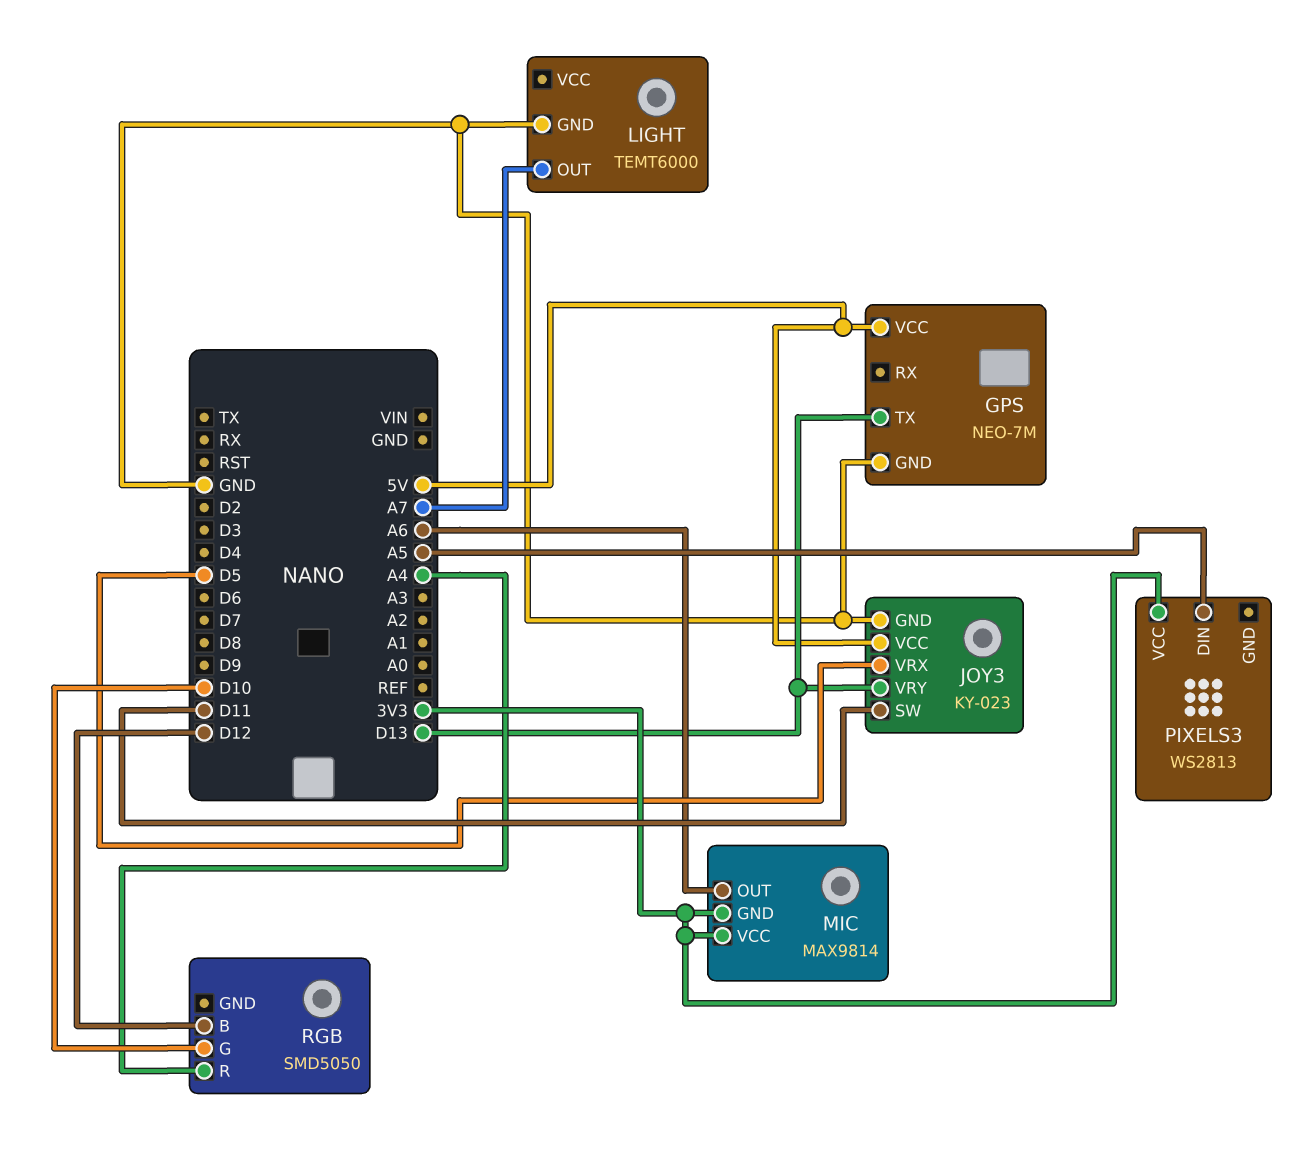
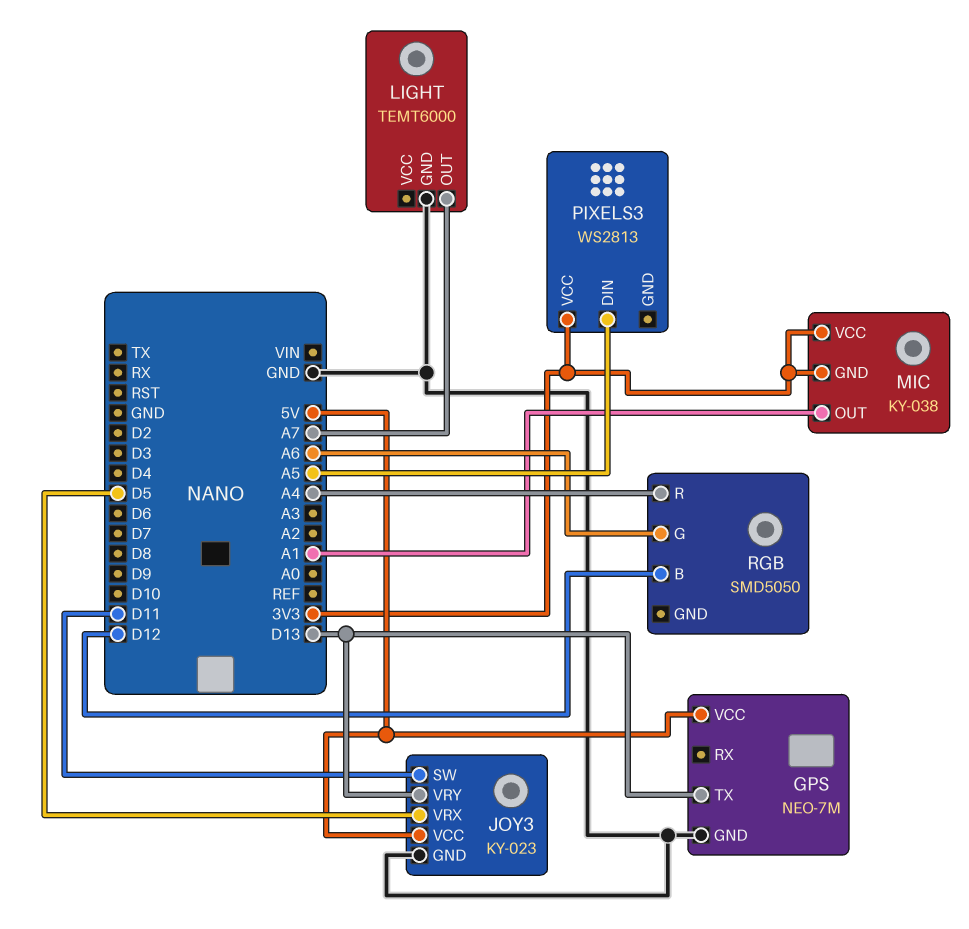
MIC: MAX9814 -> KY-038
MIC pin OUT: A6 -> A1
RGB pin G: D10 -> A6

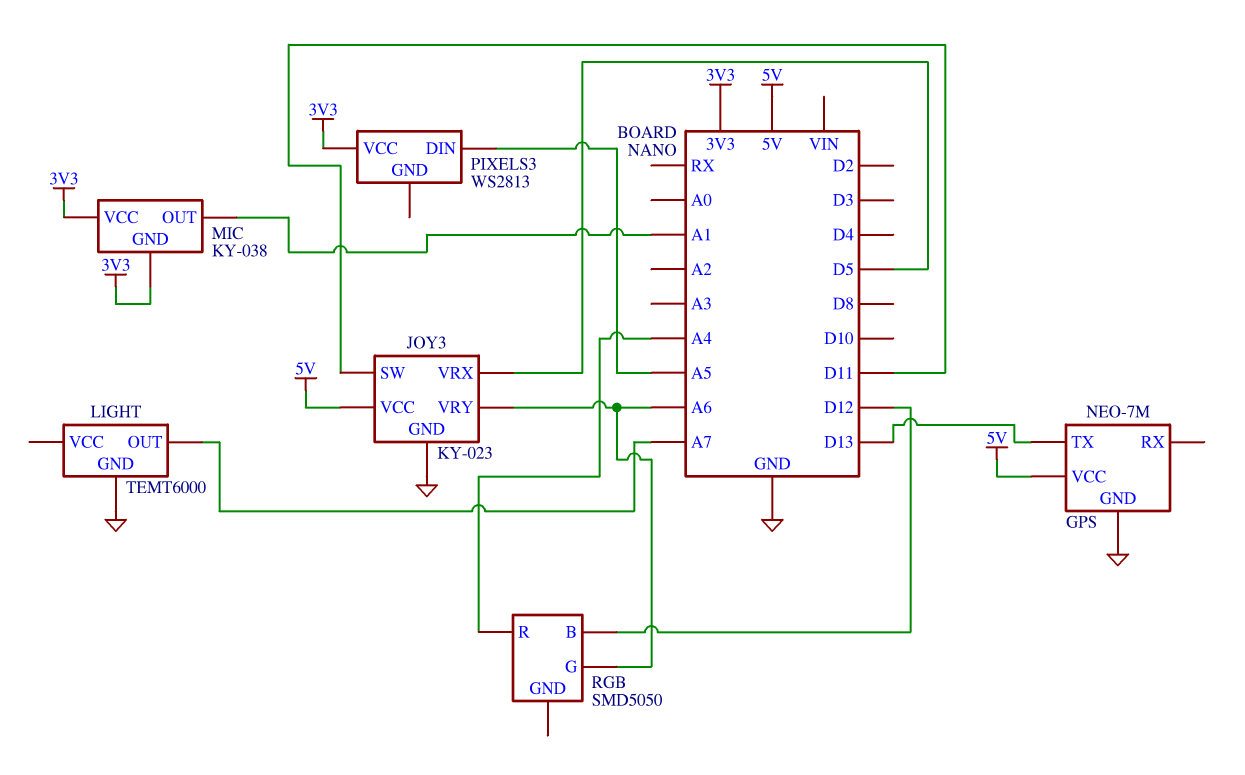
JOY3 pin VRY: D13 -> A6

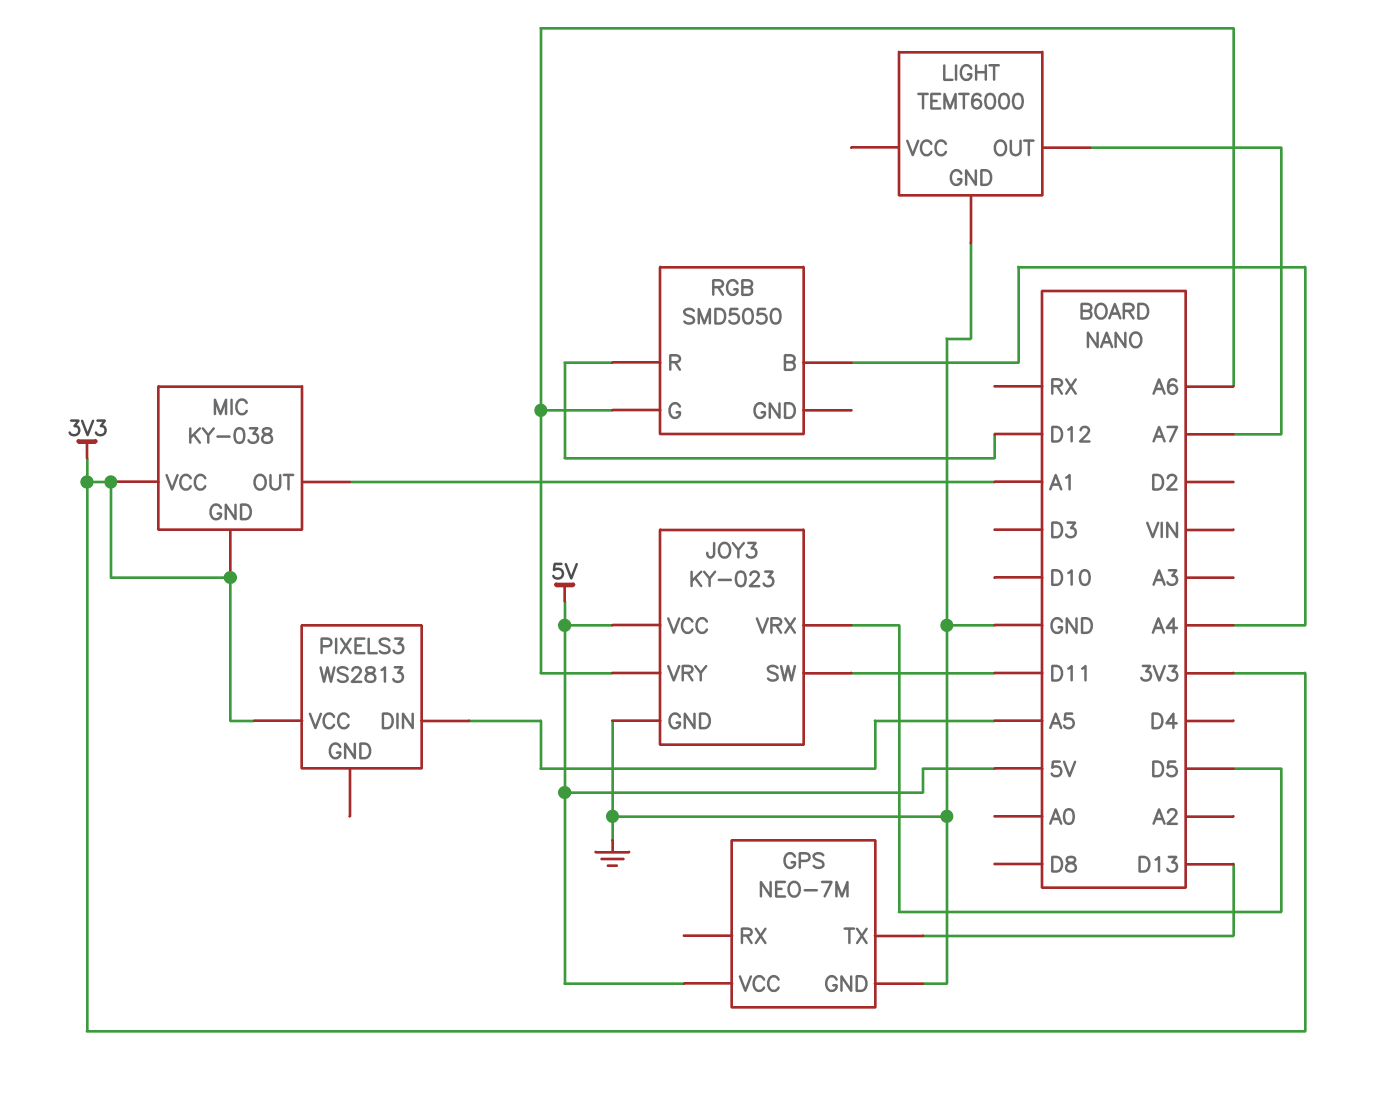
RGB pin B: D12 -> A4
RGB pin R: A4 -> D12

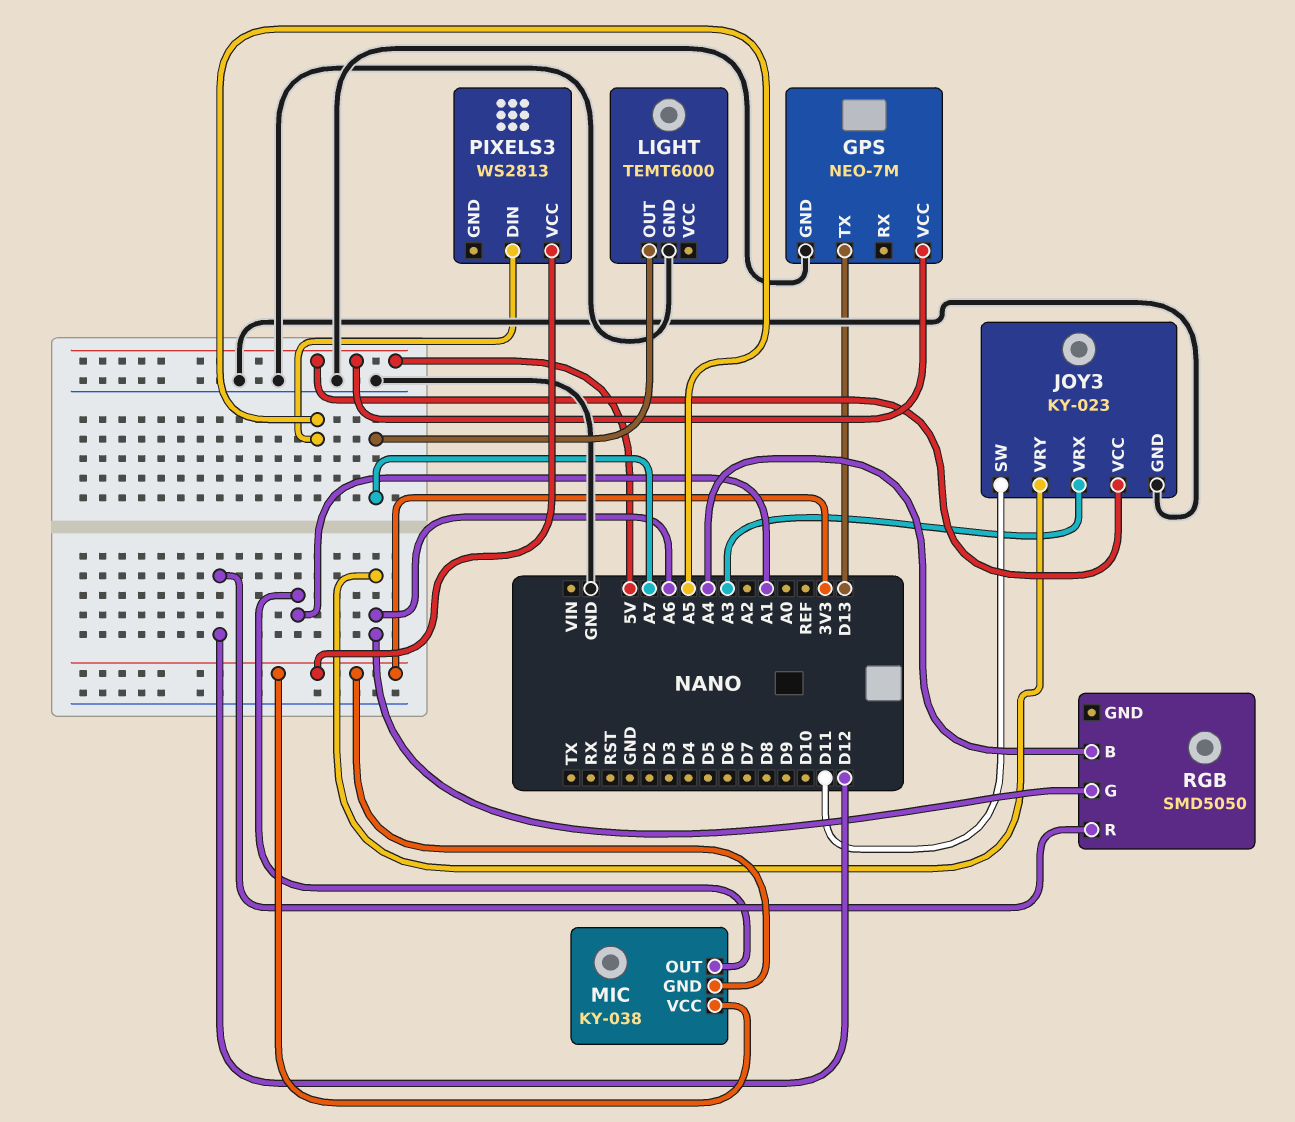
JOY3 pin VRX: D5 -> A3

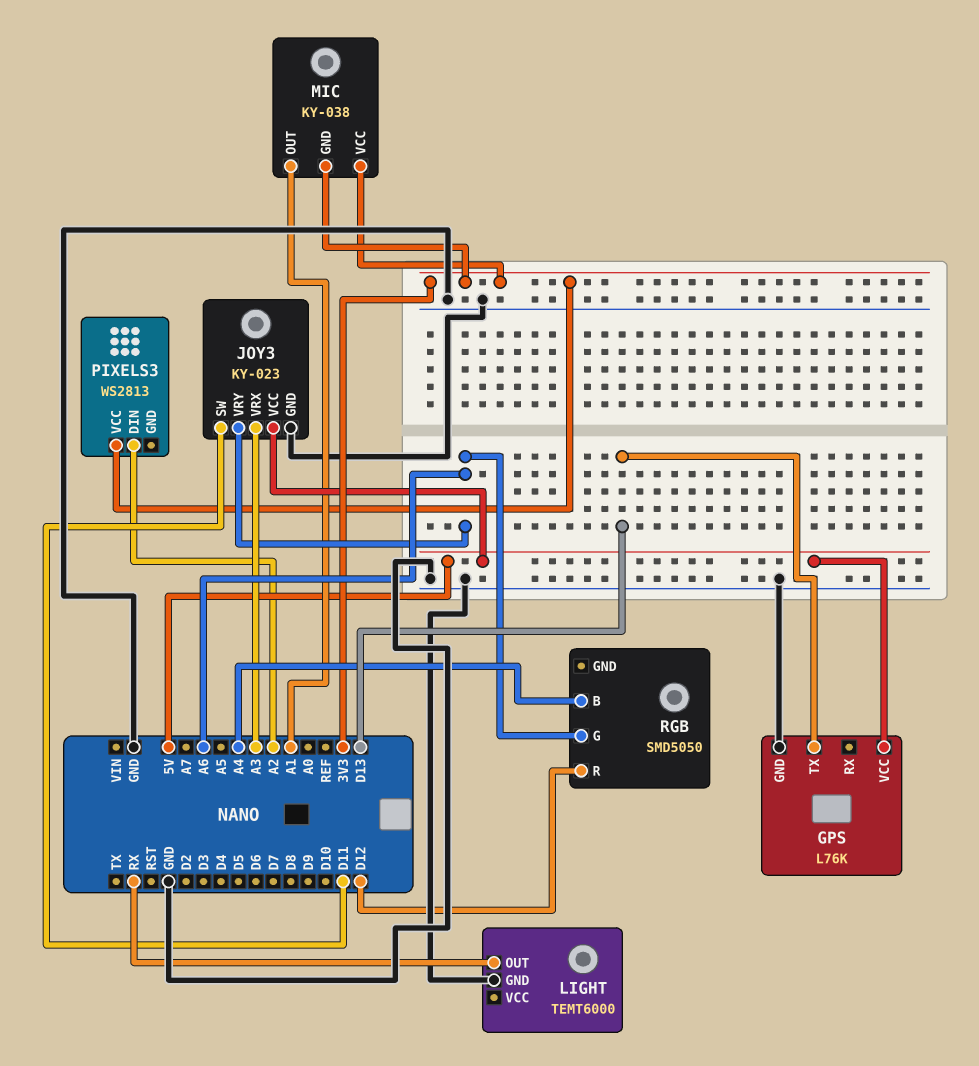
GPS: NEO-7M -> L76K
LIGHT pin OUT: A7 -> RX
PIXELS3 pin DIN: A5 -> A2

